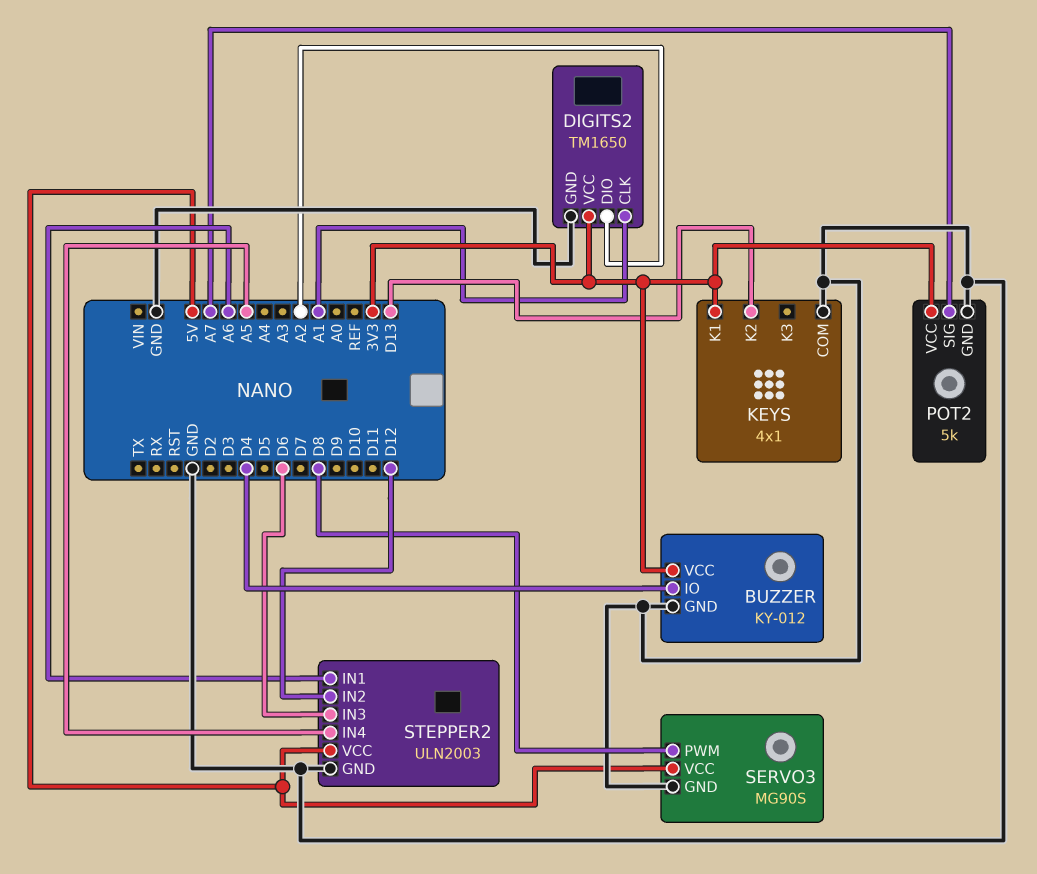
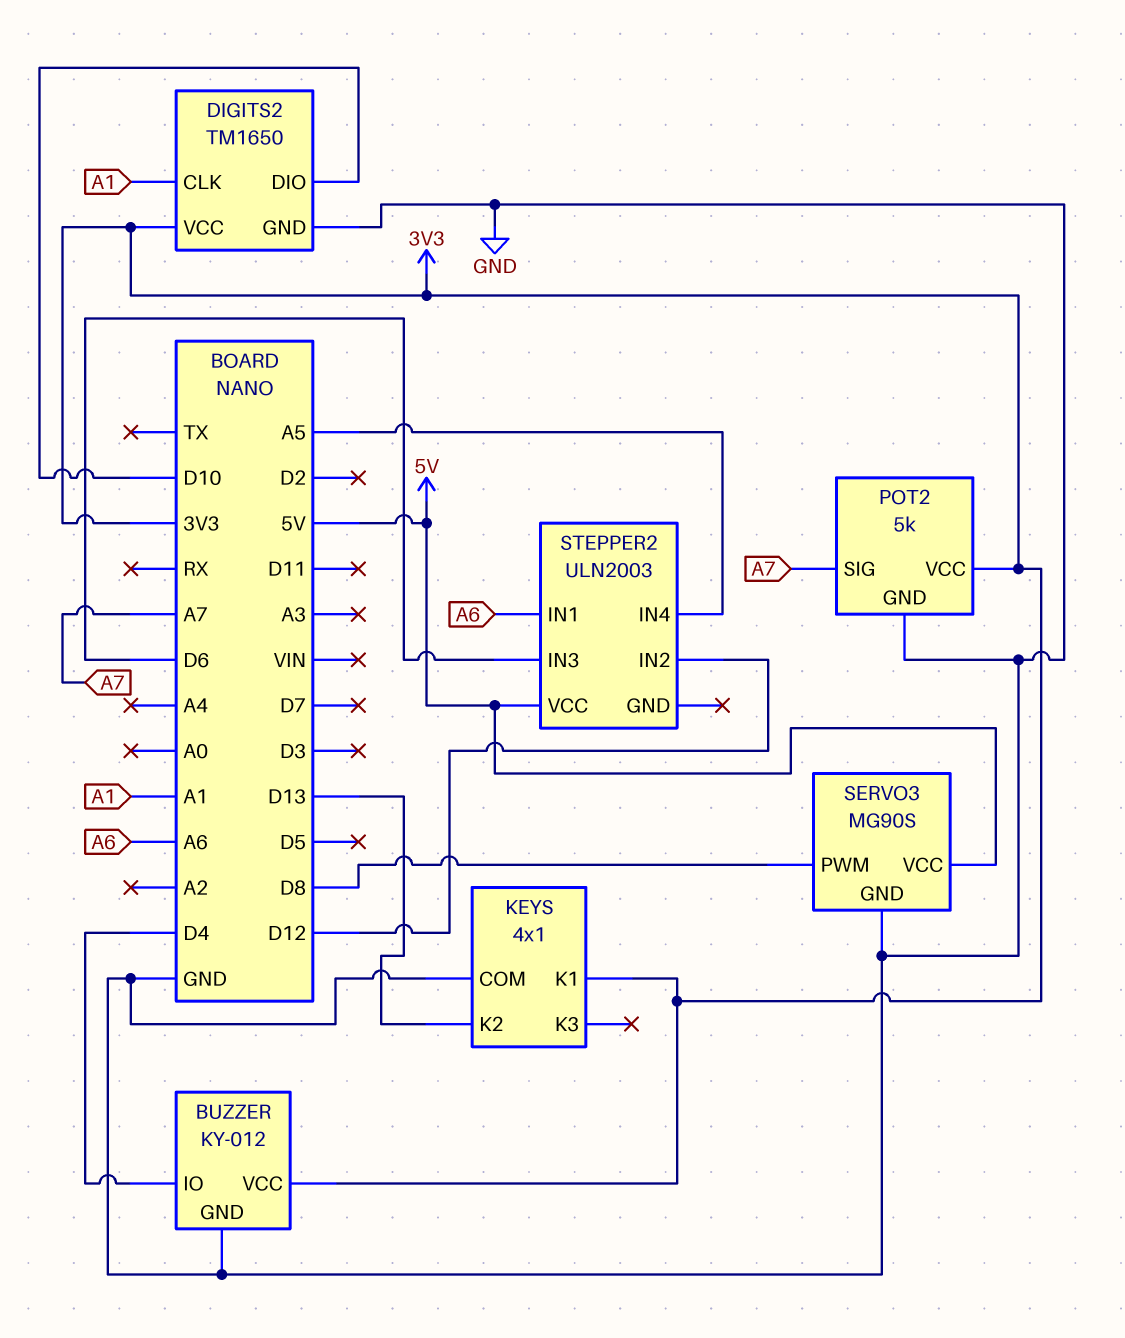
DIGITS2 pin DIO: A2 -> D10
STEPPER2 pin GND: GND -> none

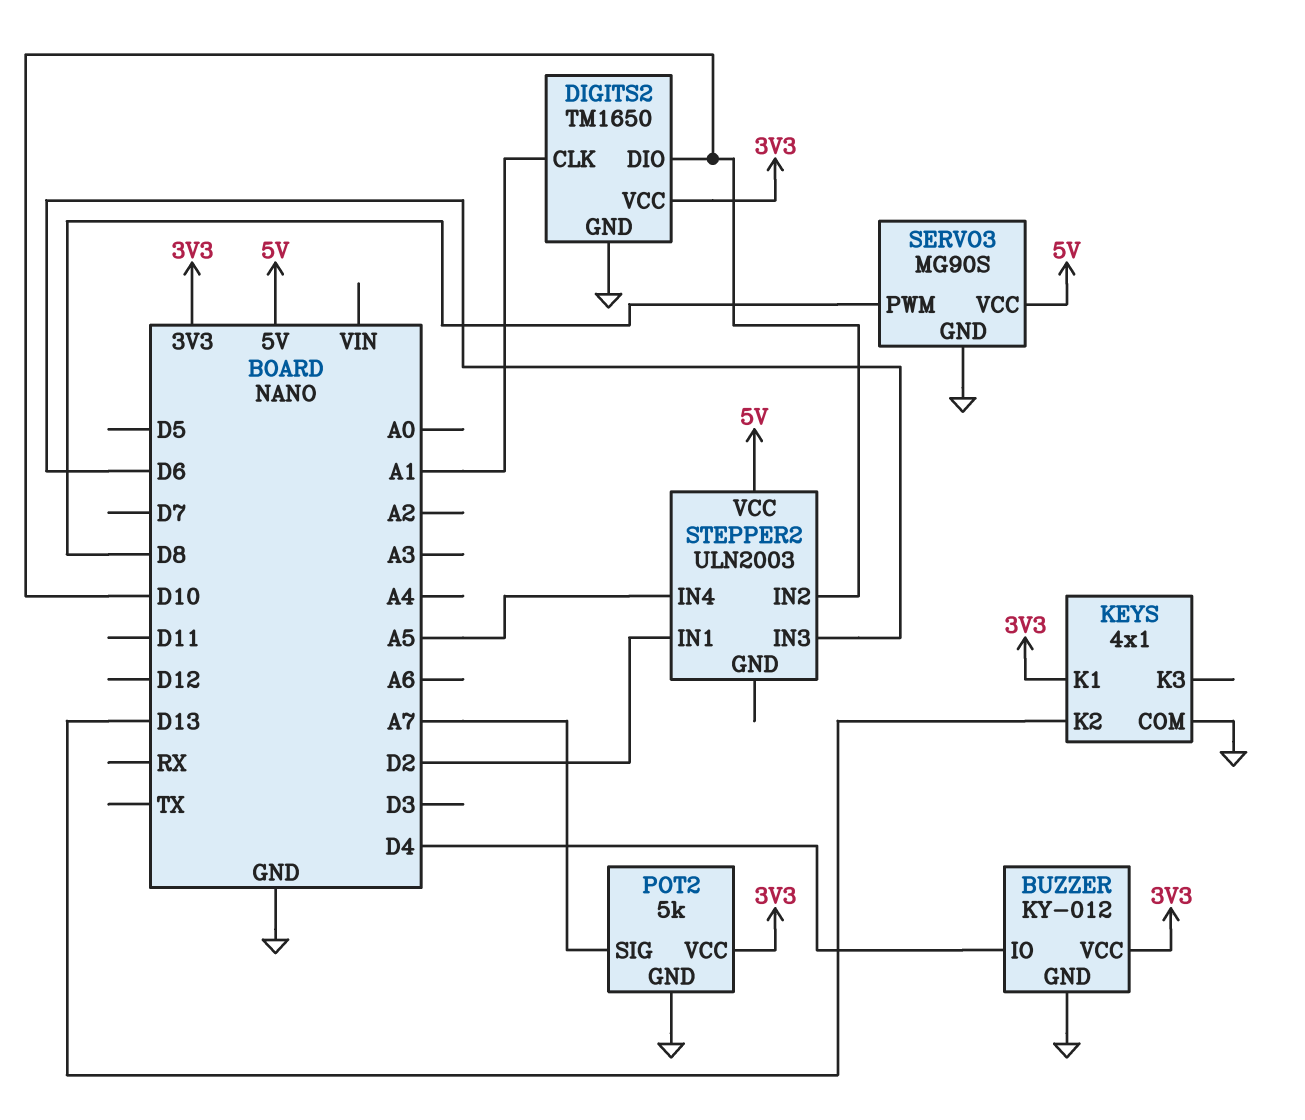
STEPPER2 pin IN1: A6 -> D2
STEPPER2 pin IN2: D12 -> D10

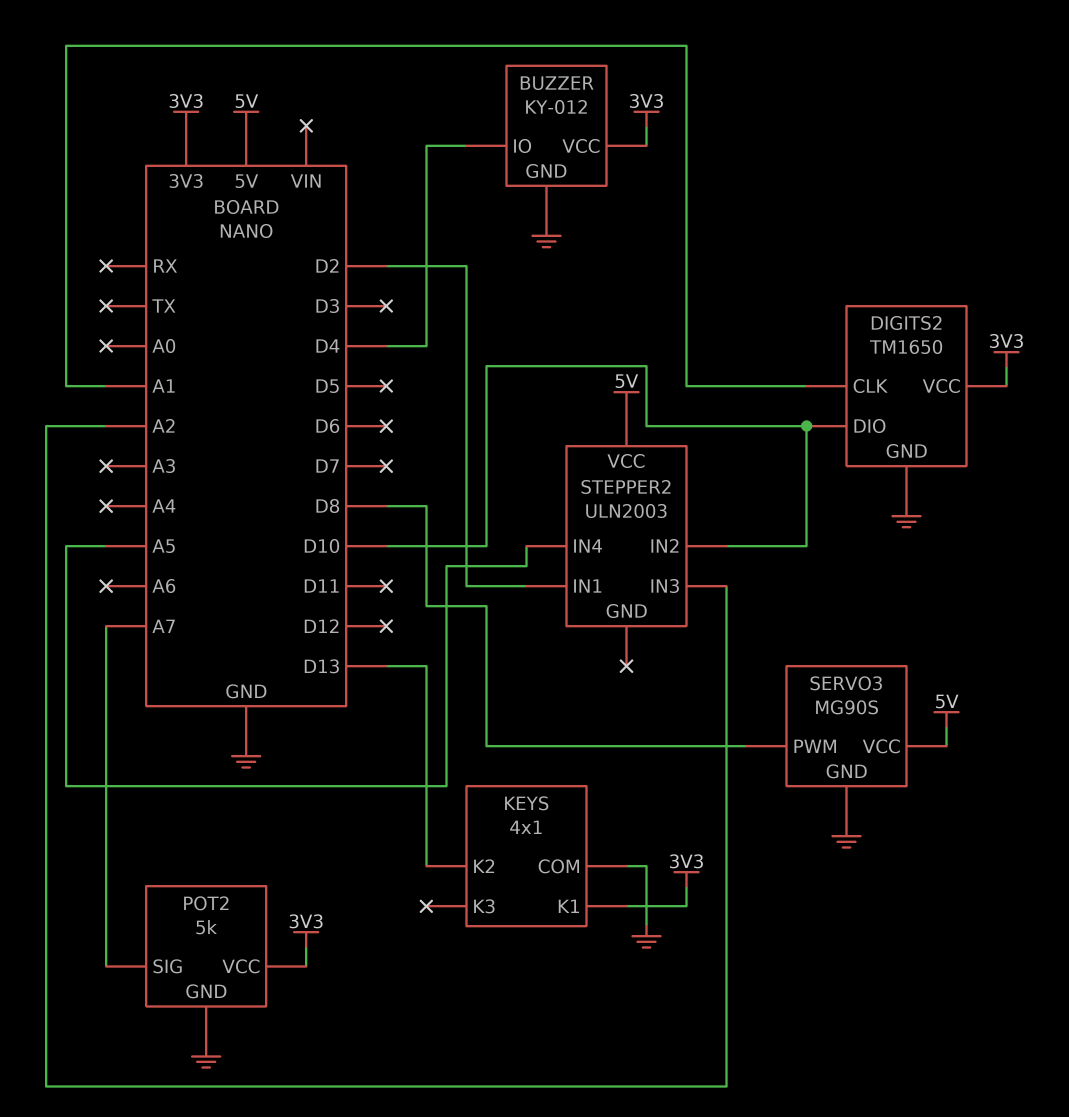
STEPPER2 pin IN3: D6 -> A2

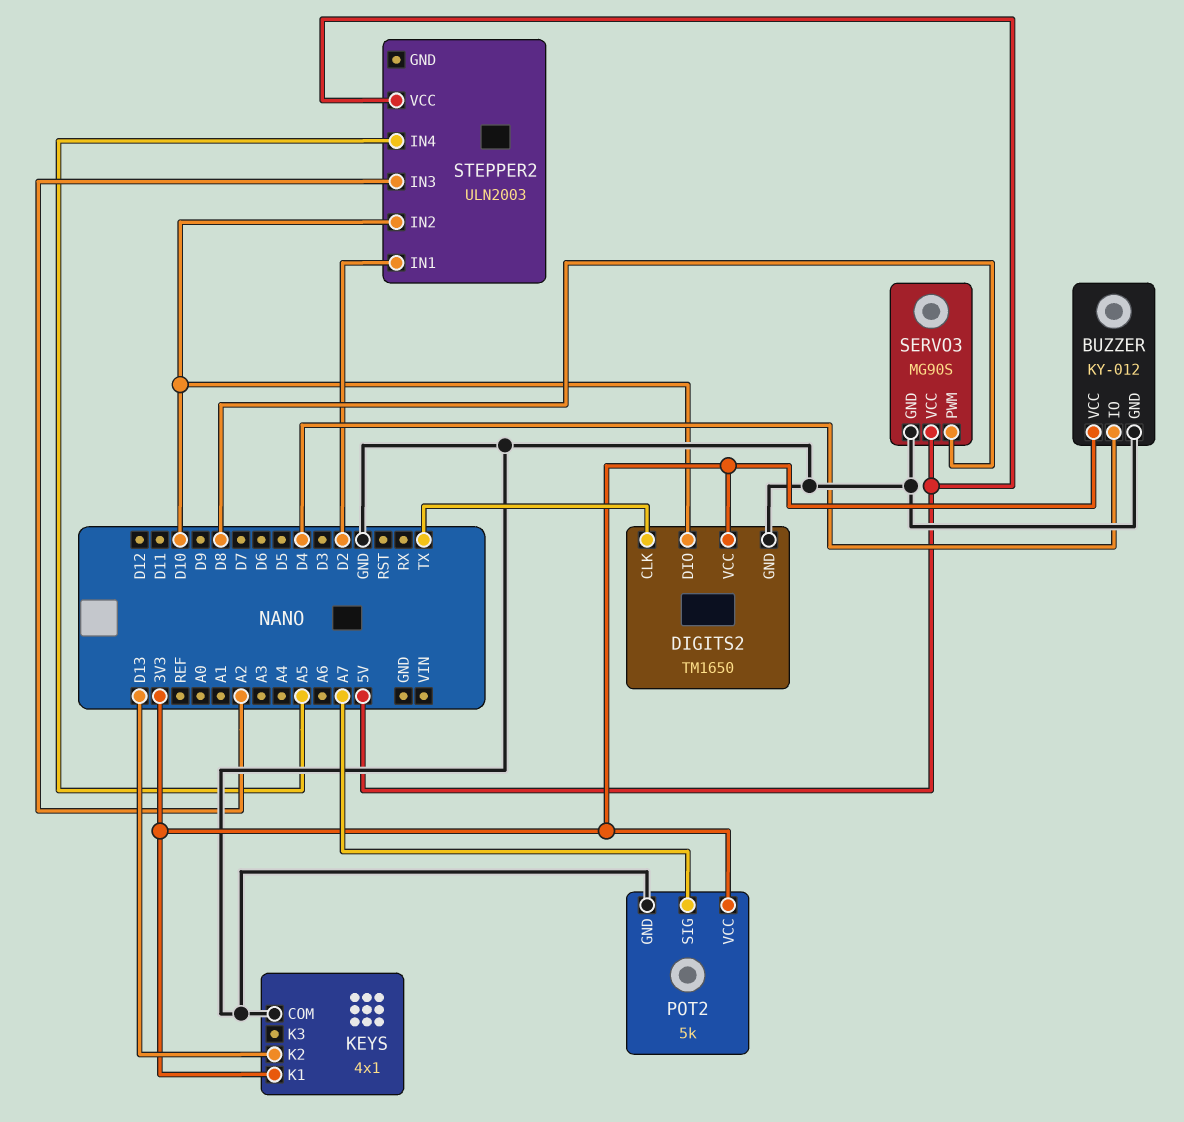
DIGITS2 pin CLK: A1 -> TX

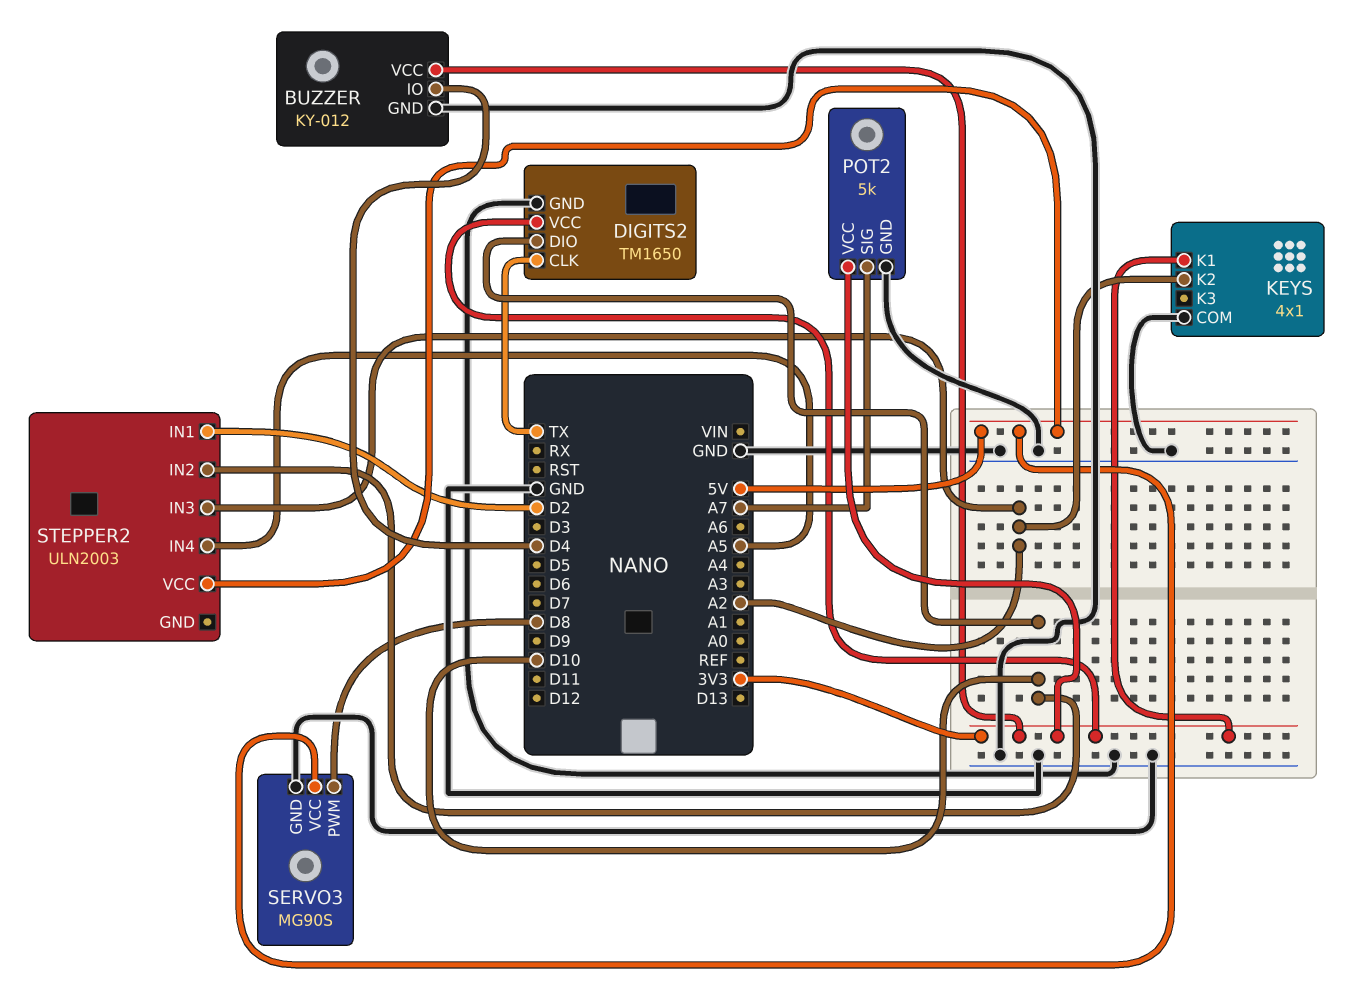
KEYS pin K2: D13 -> A2

